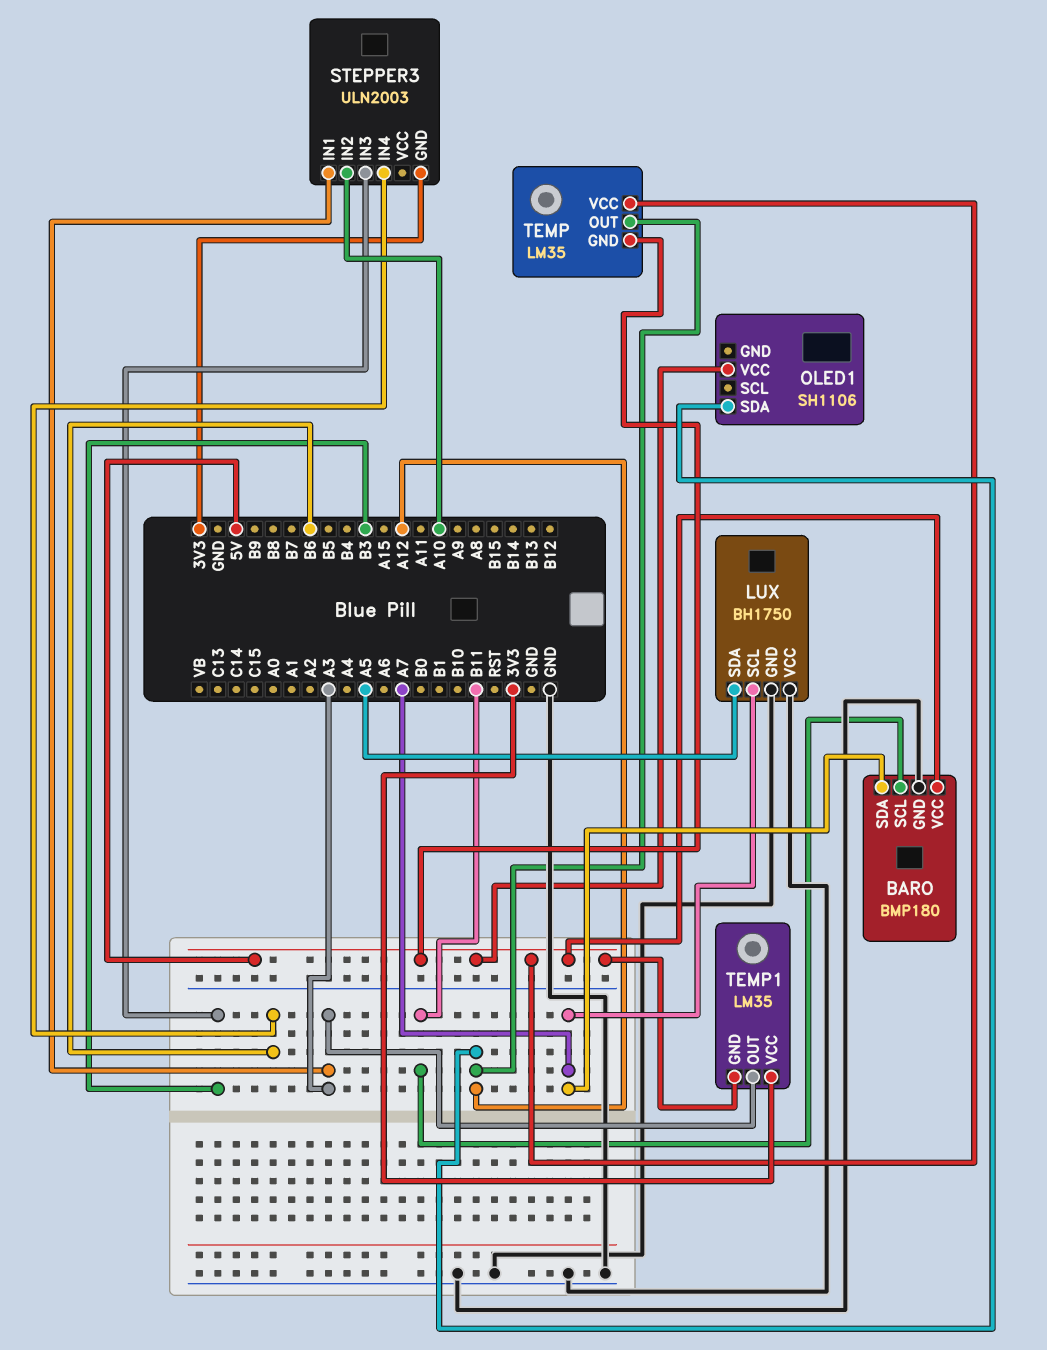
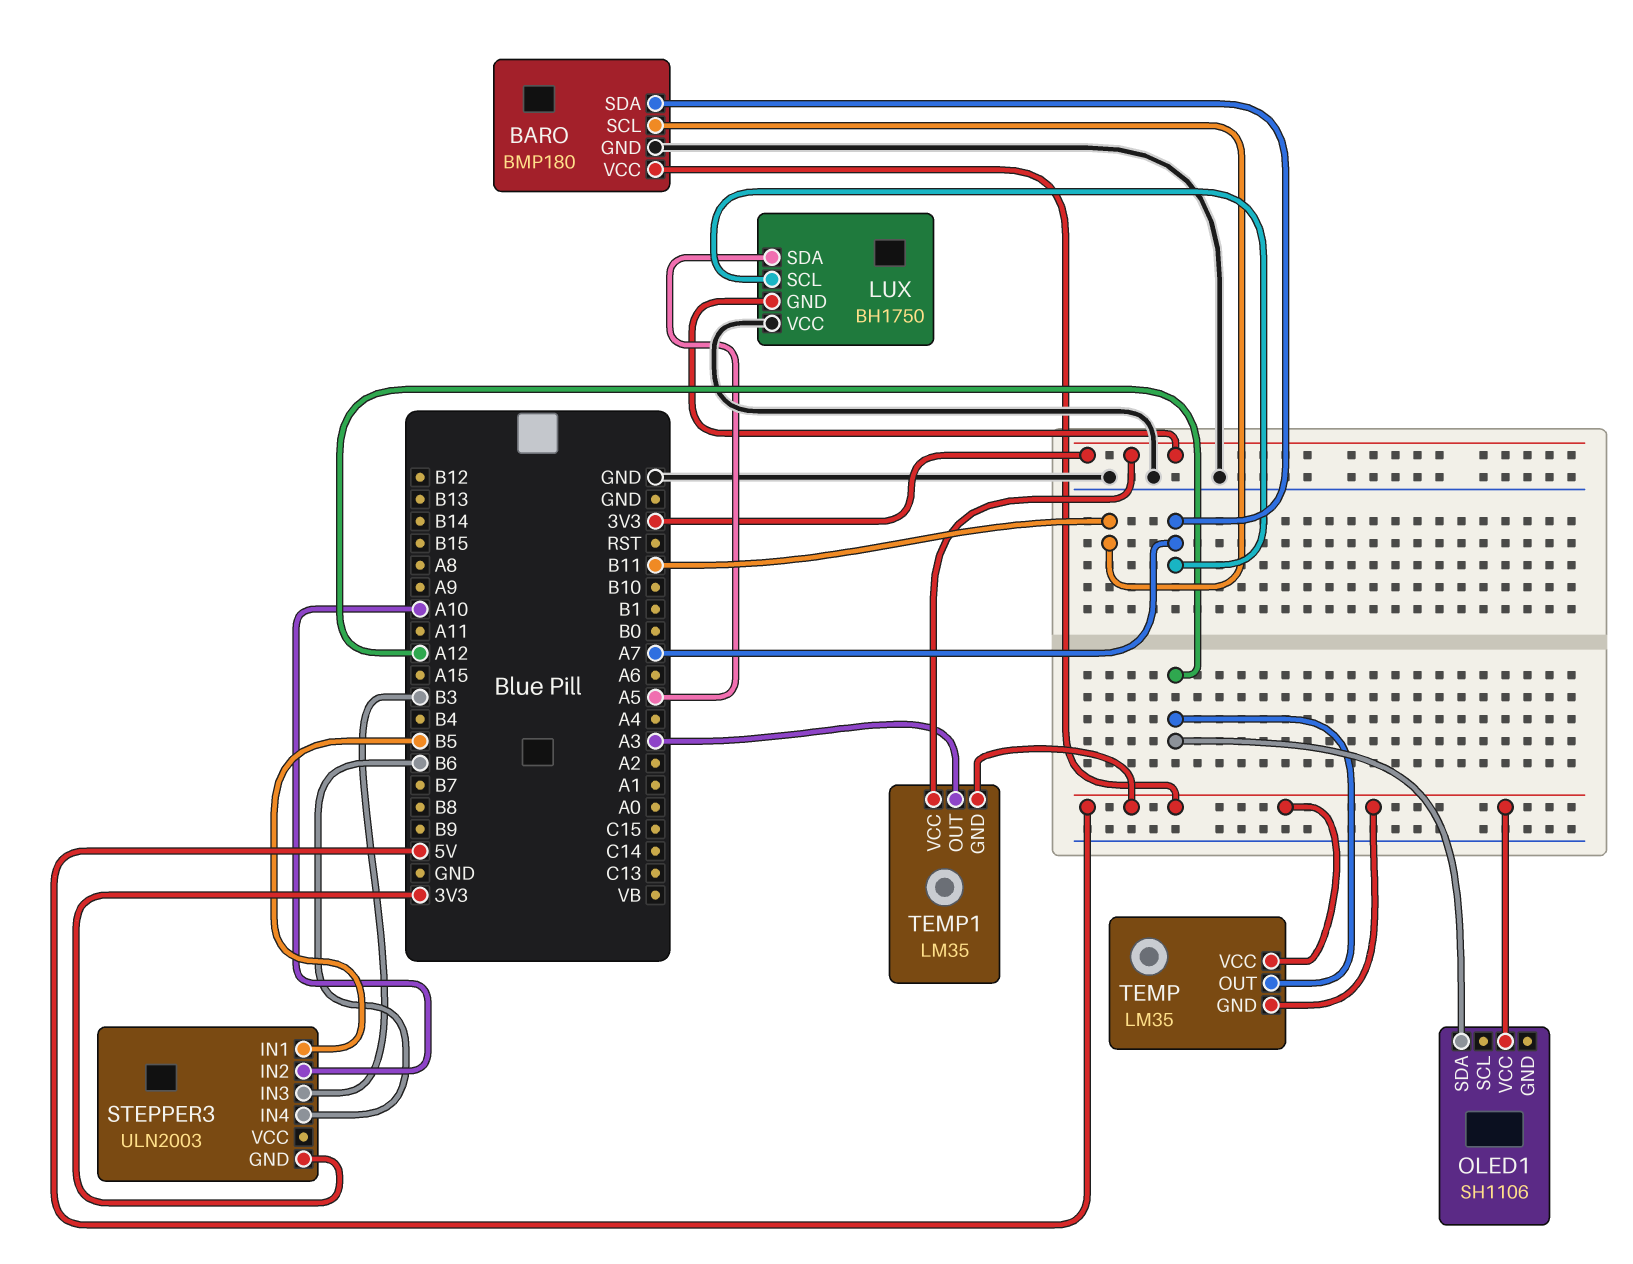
LUX pin GND: GND -> 3V3
STEPPER3 pin IN1: A3 -> B5

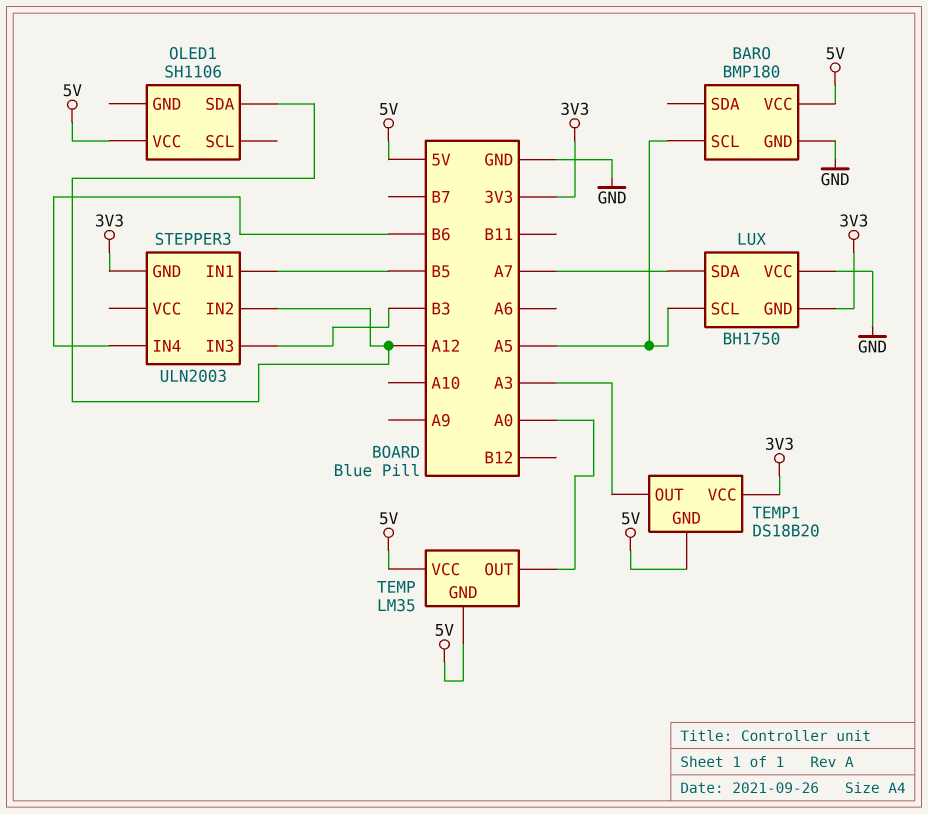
BARO pin SCL: B11 -> A5
BARO pin SDA: A7 -> none
LUX pin SCL: A7 -> A5
LUX pin SDA: A5 -> A7
STEPPER3 pin IN2: A10 -> A12
TEMP pin OUT: A12 -> A0
TEMP1: LM35 -> DS18B20

